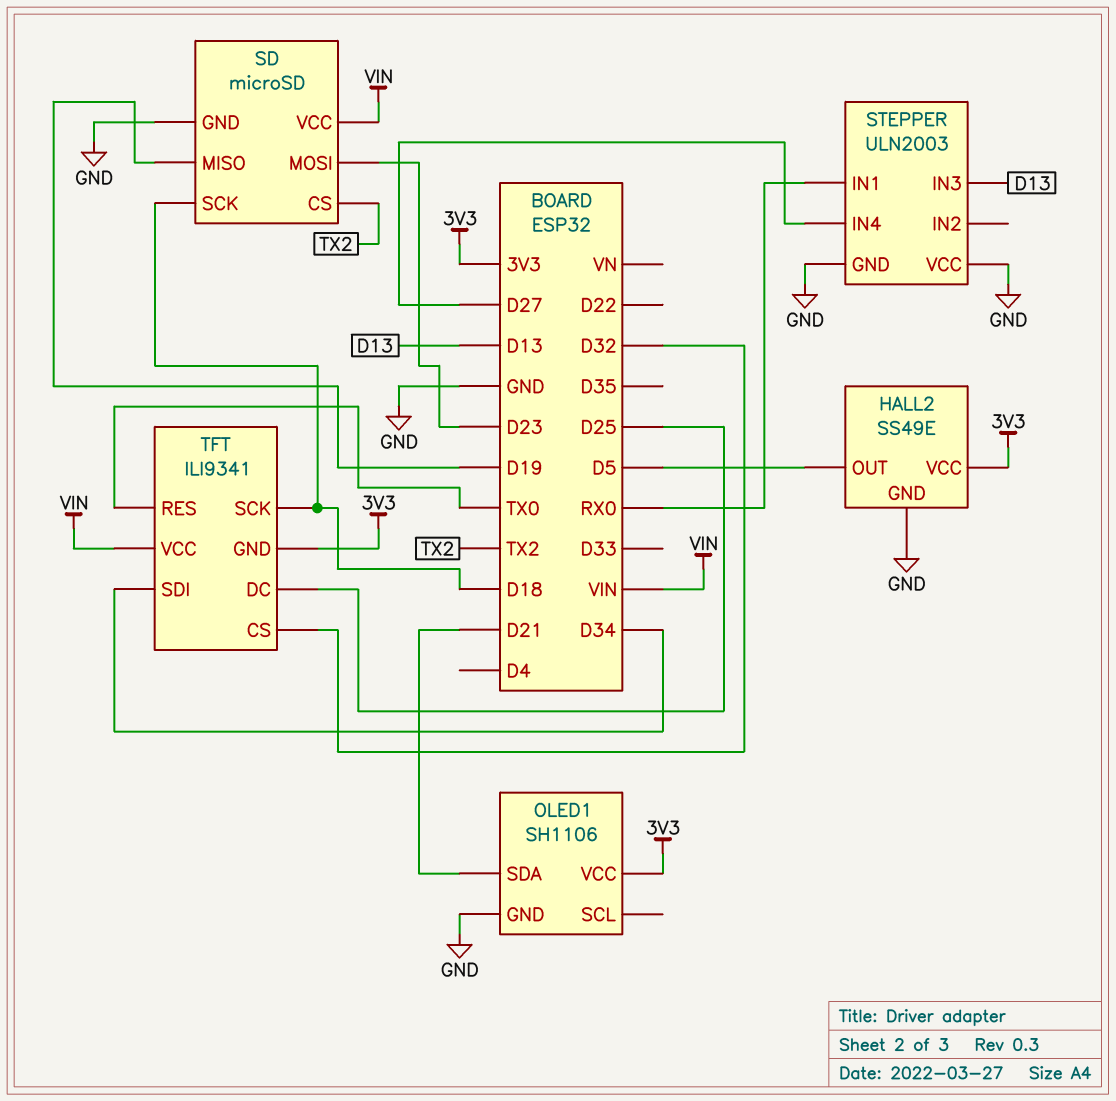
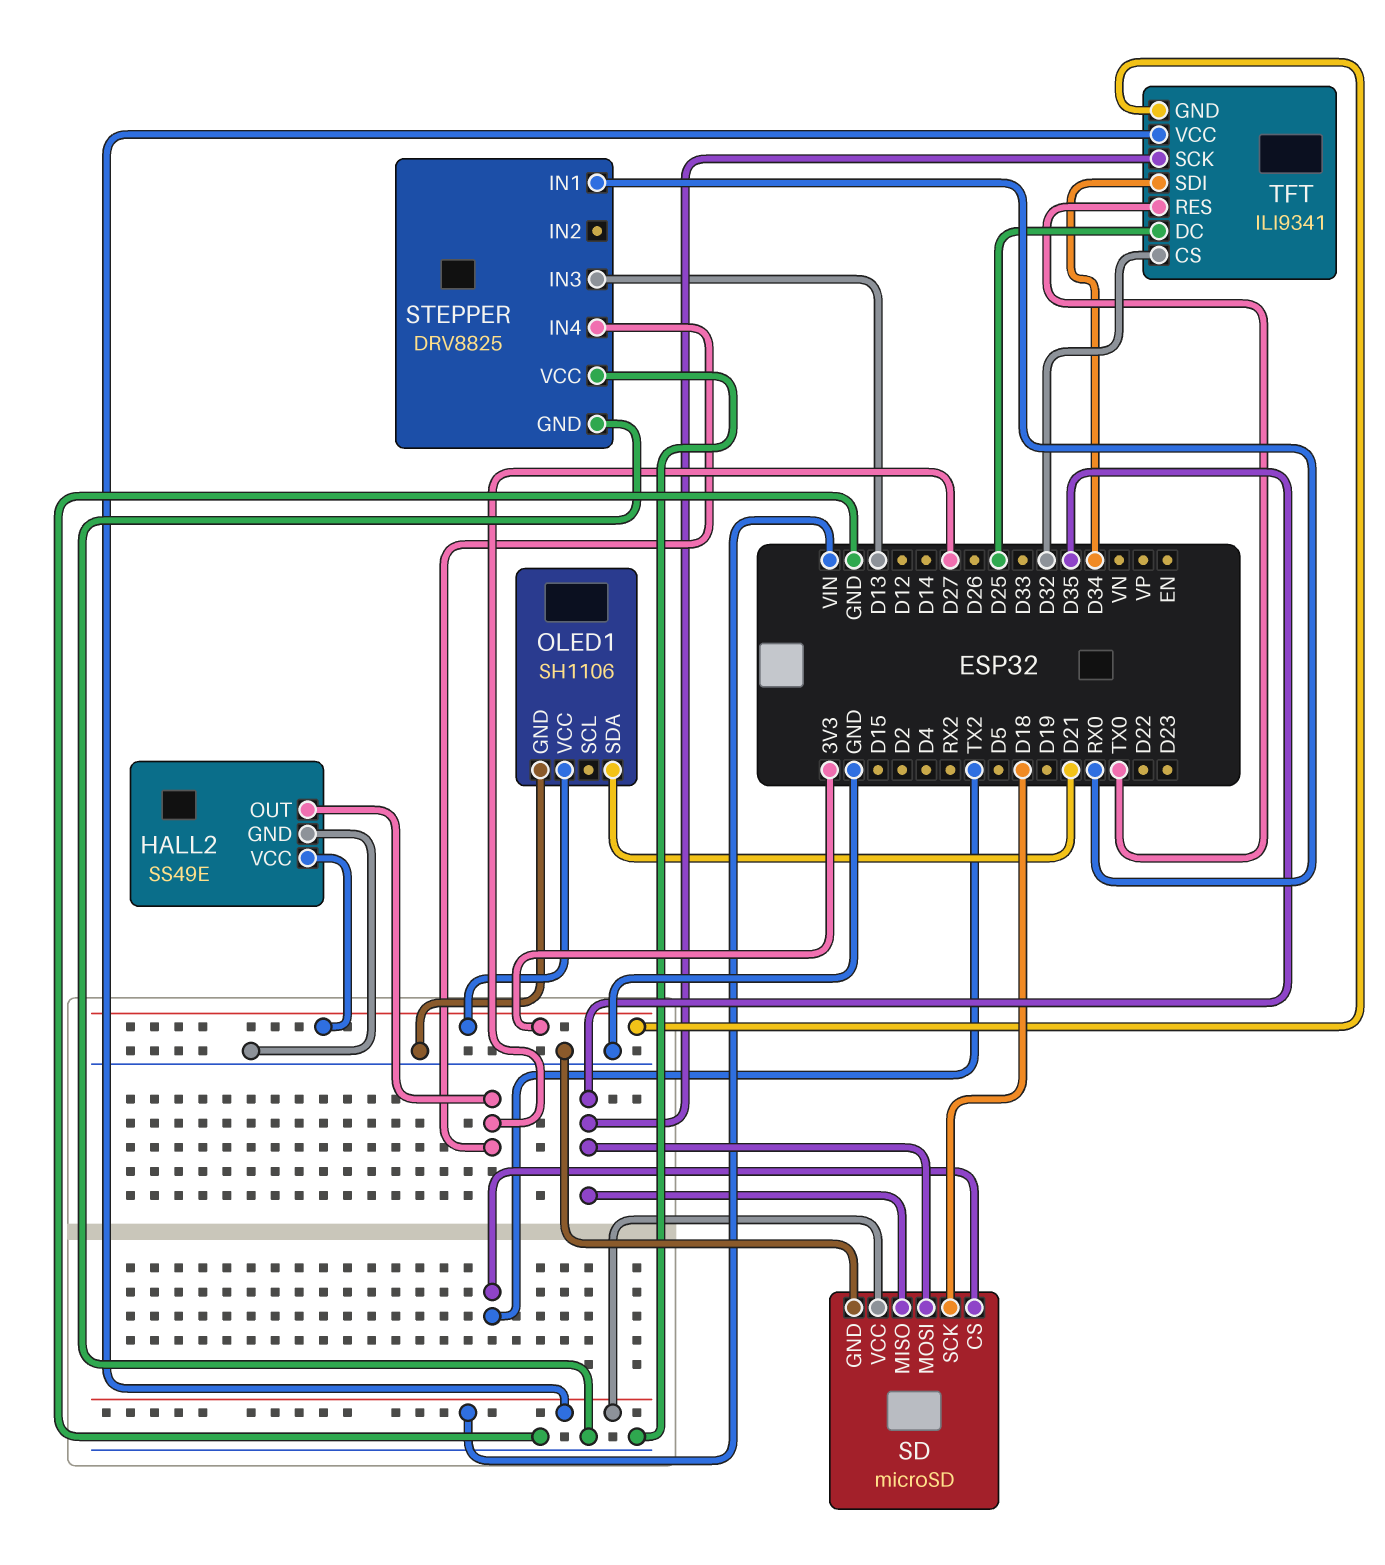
HALL2 pin OUT: D5 -> D27
SD pin MISO: D19 -> D35
SD pin MOSI: D23 -> D35
STEPPER: ULN2003 -> DRV8825
TFT pin SCK: D18 -> D35

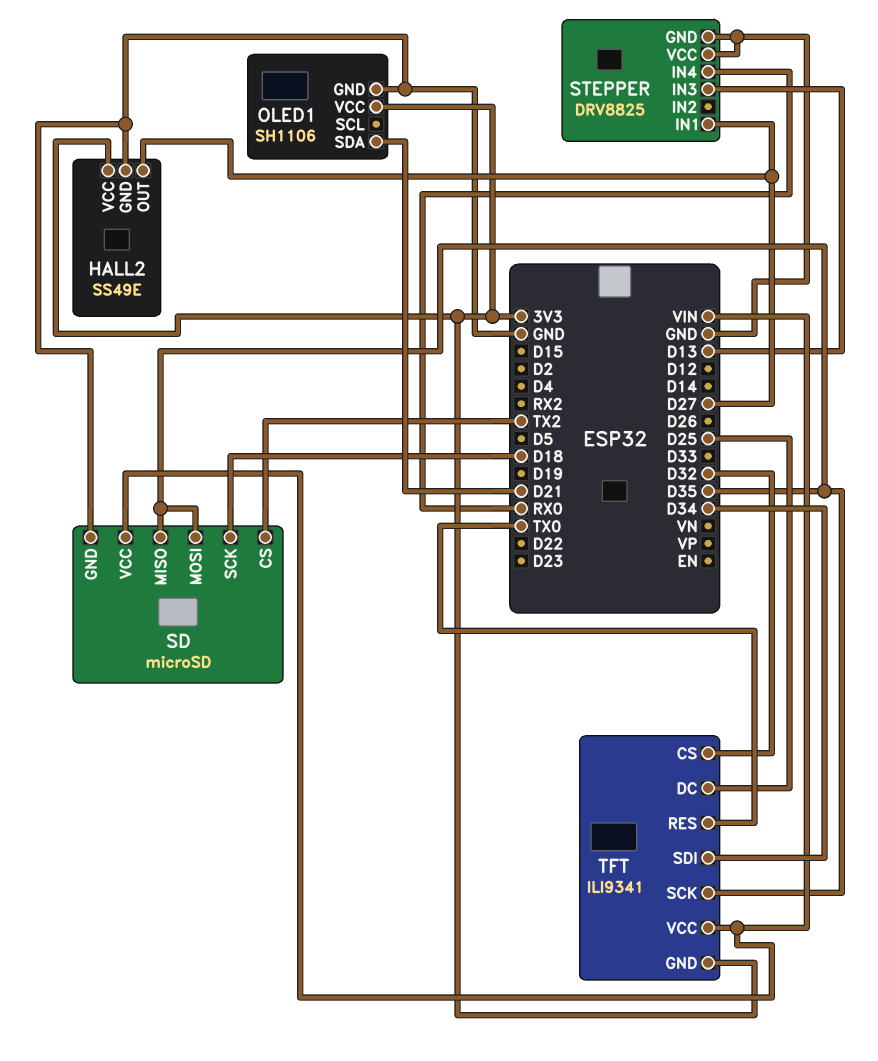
STEPPER pin IN1: RX0 -> D27
STEPPER pin IN4: D27 -> RX0

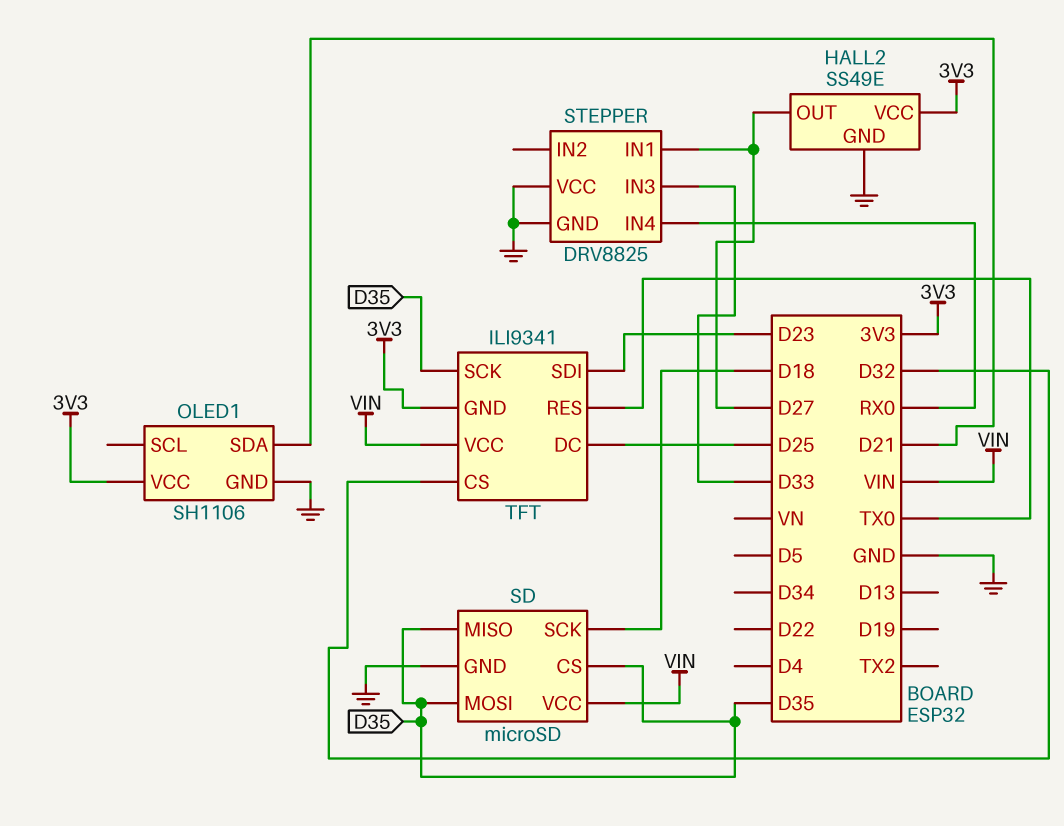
SD pin CS: TX2 -> D35
STEPPER pin IN3: D13 -> D33
TFT pin SDI: D34 -> D23

